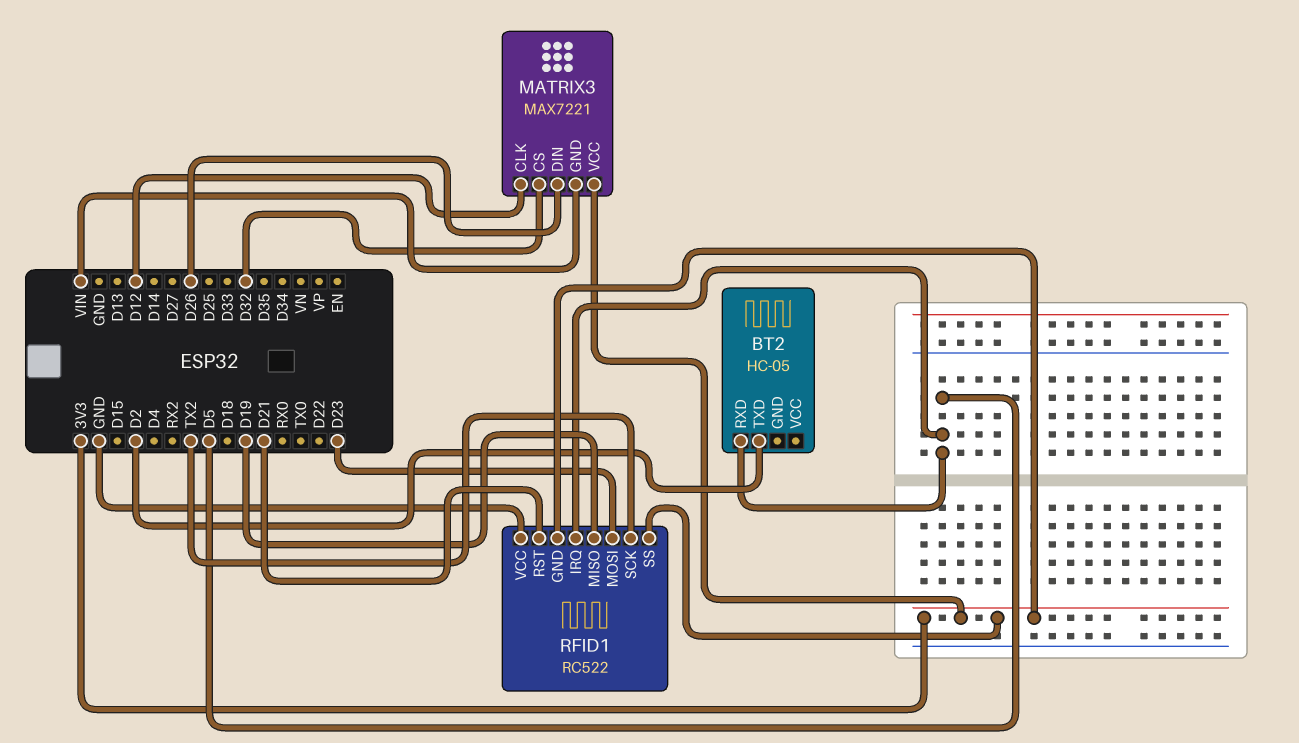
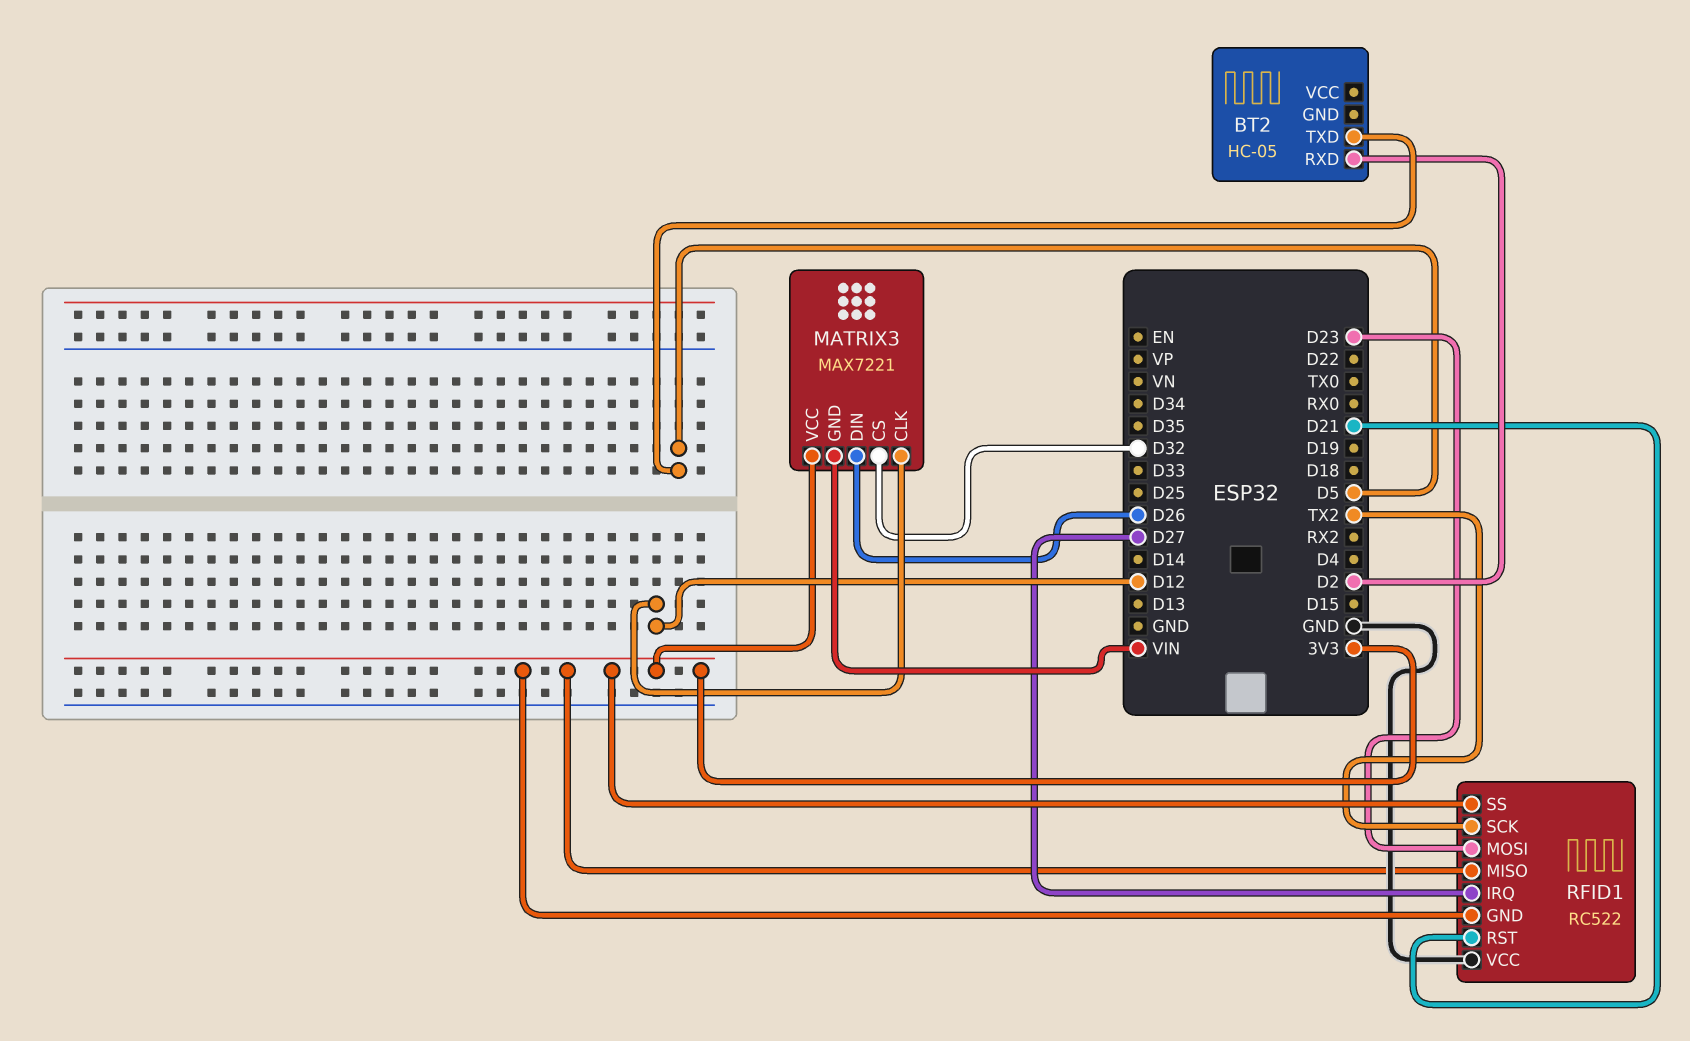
BT2 pin RXD: D5 -> D2
BT2 pin TXD: D2 -> D5
RFID1 pin IRQ: D5 -> D27
RFID1 pin MISO: D19 -> 3V3

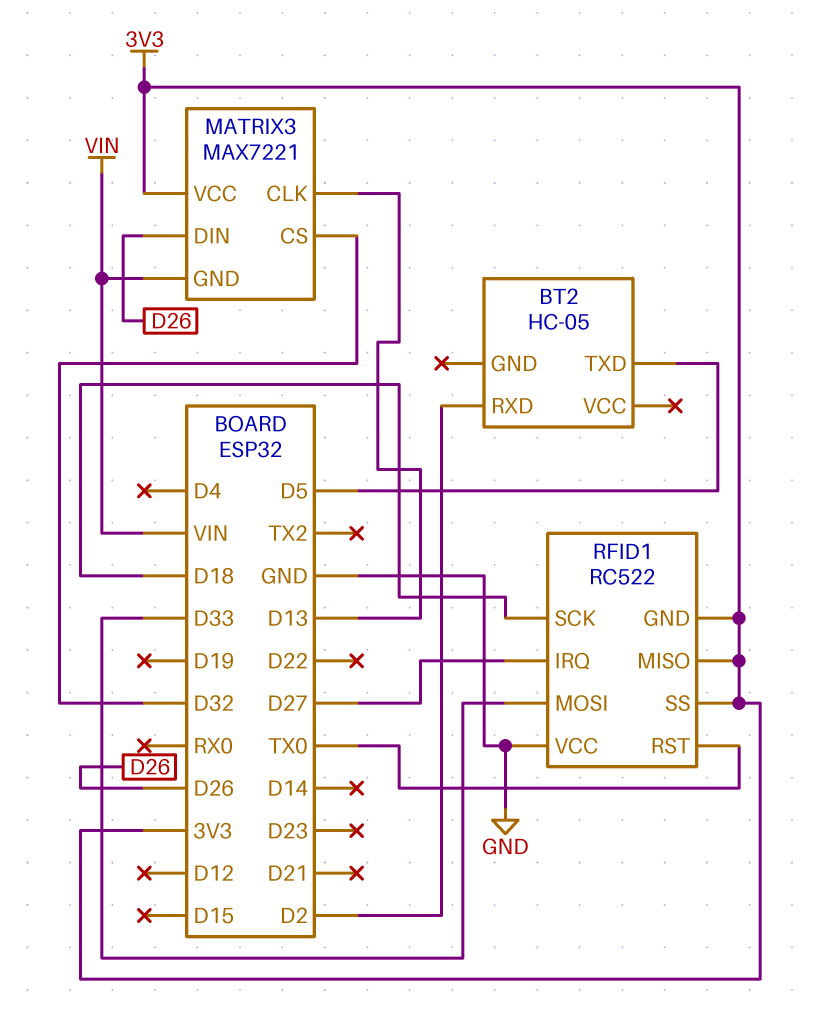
MATRIX3 pin CLK: D12 -> D13
RFID1 pin MOSI: D23 -> D33
RFID1 pin RST: D21 -> TX0
RFID1 pin SCK: TX2 -> D18

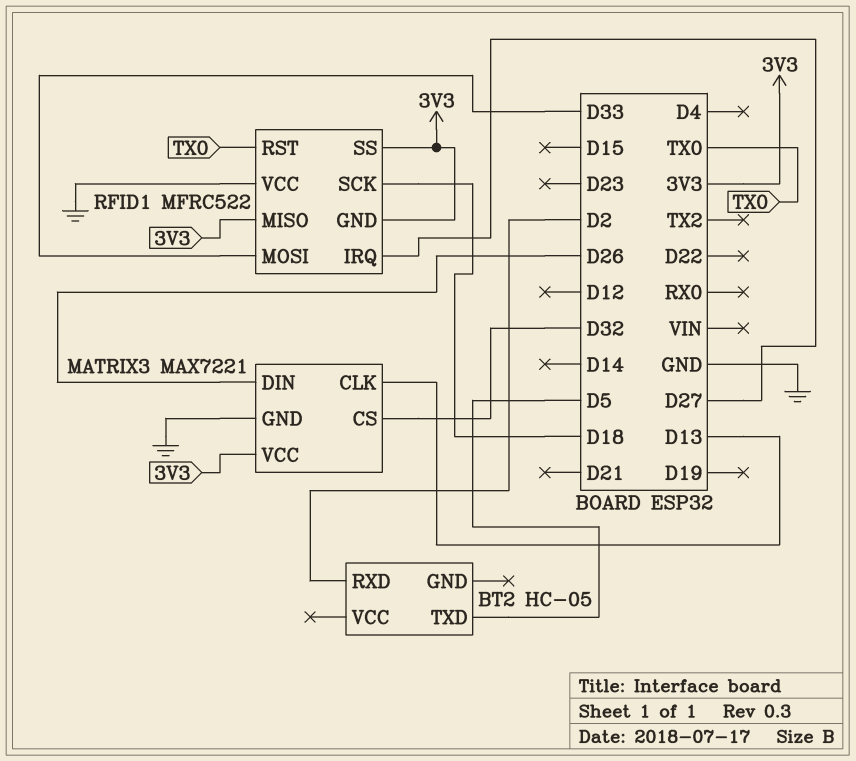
MATRIX3 pin GND: VIN -> GND
RFID1: RC522 -> MFRC522

